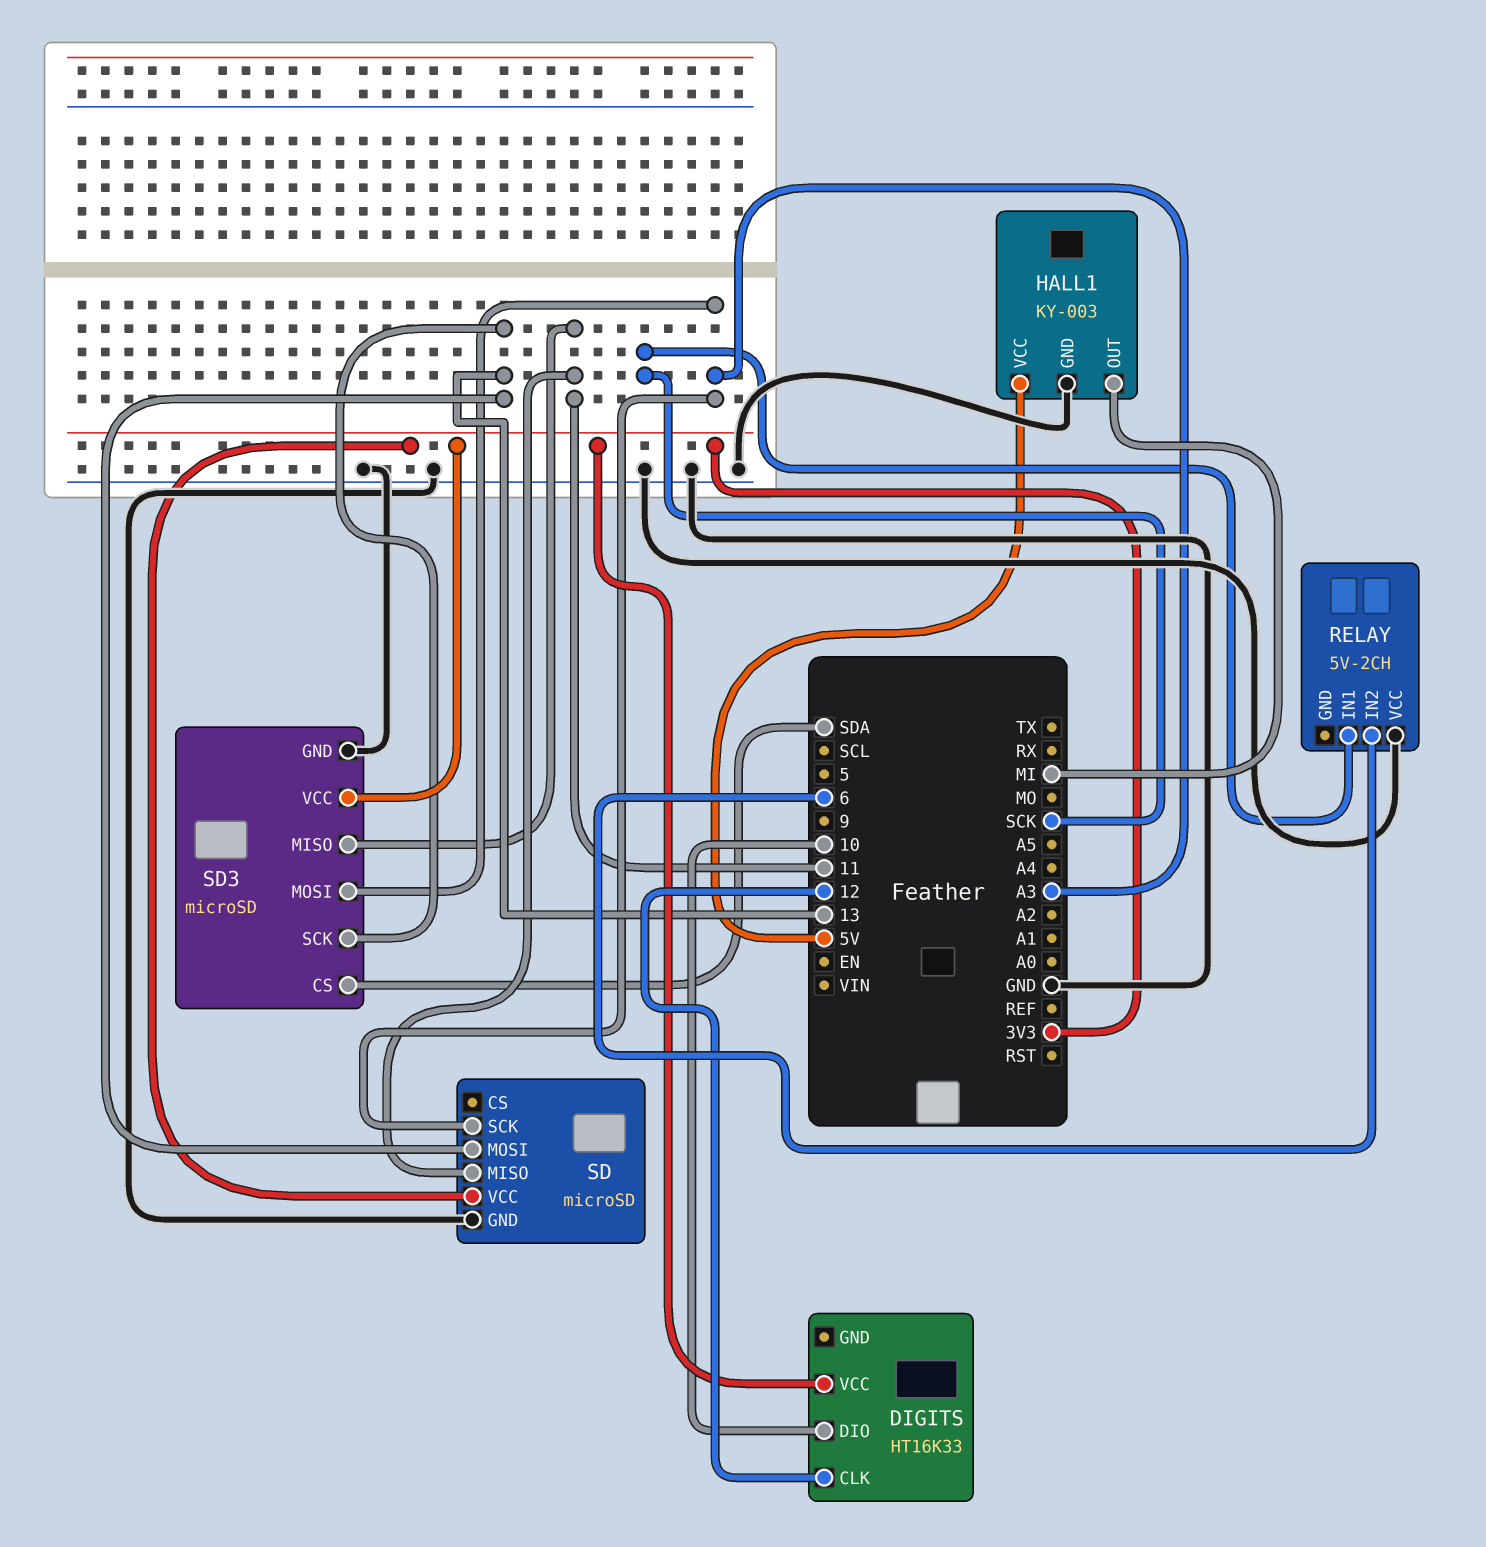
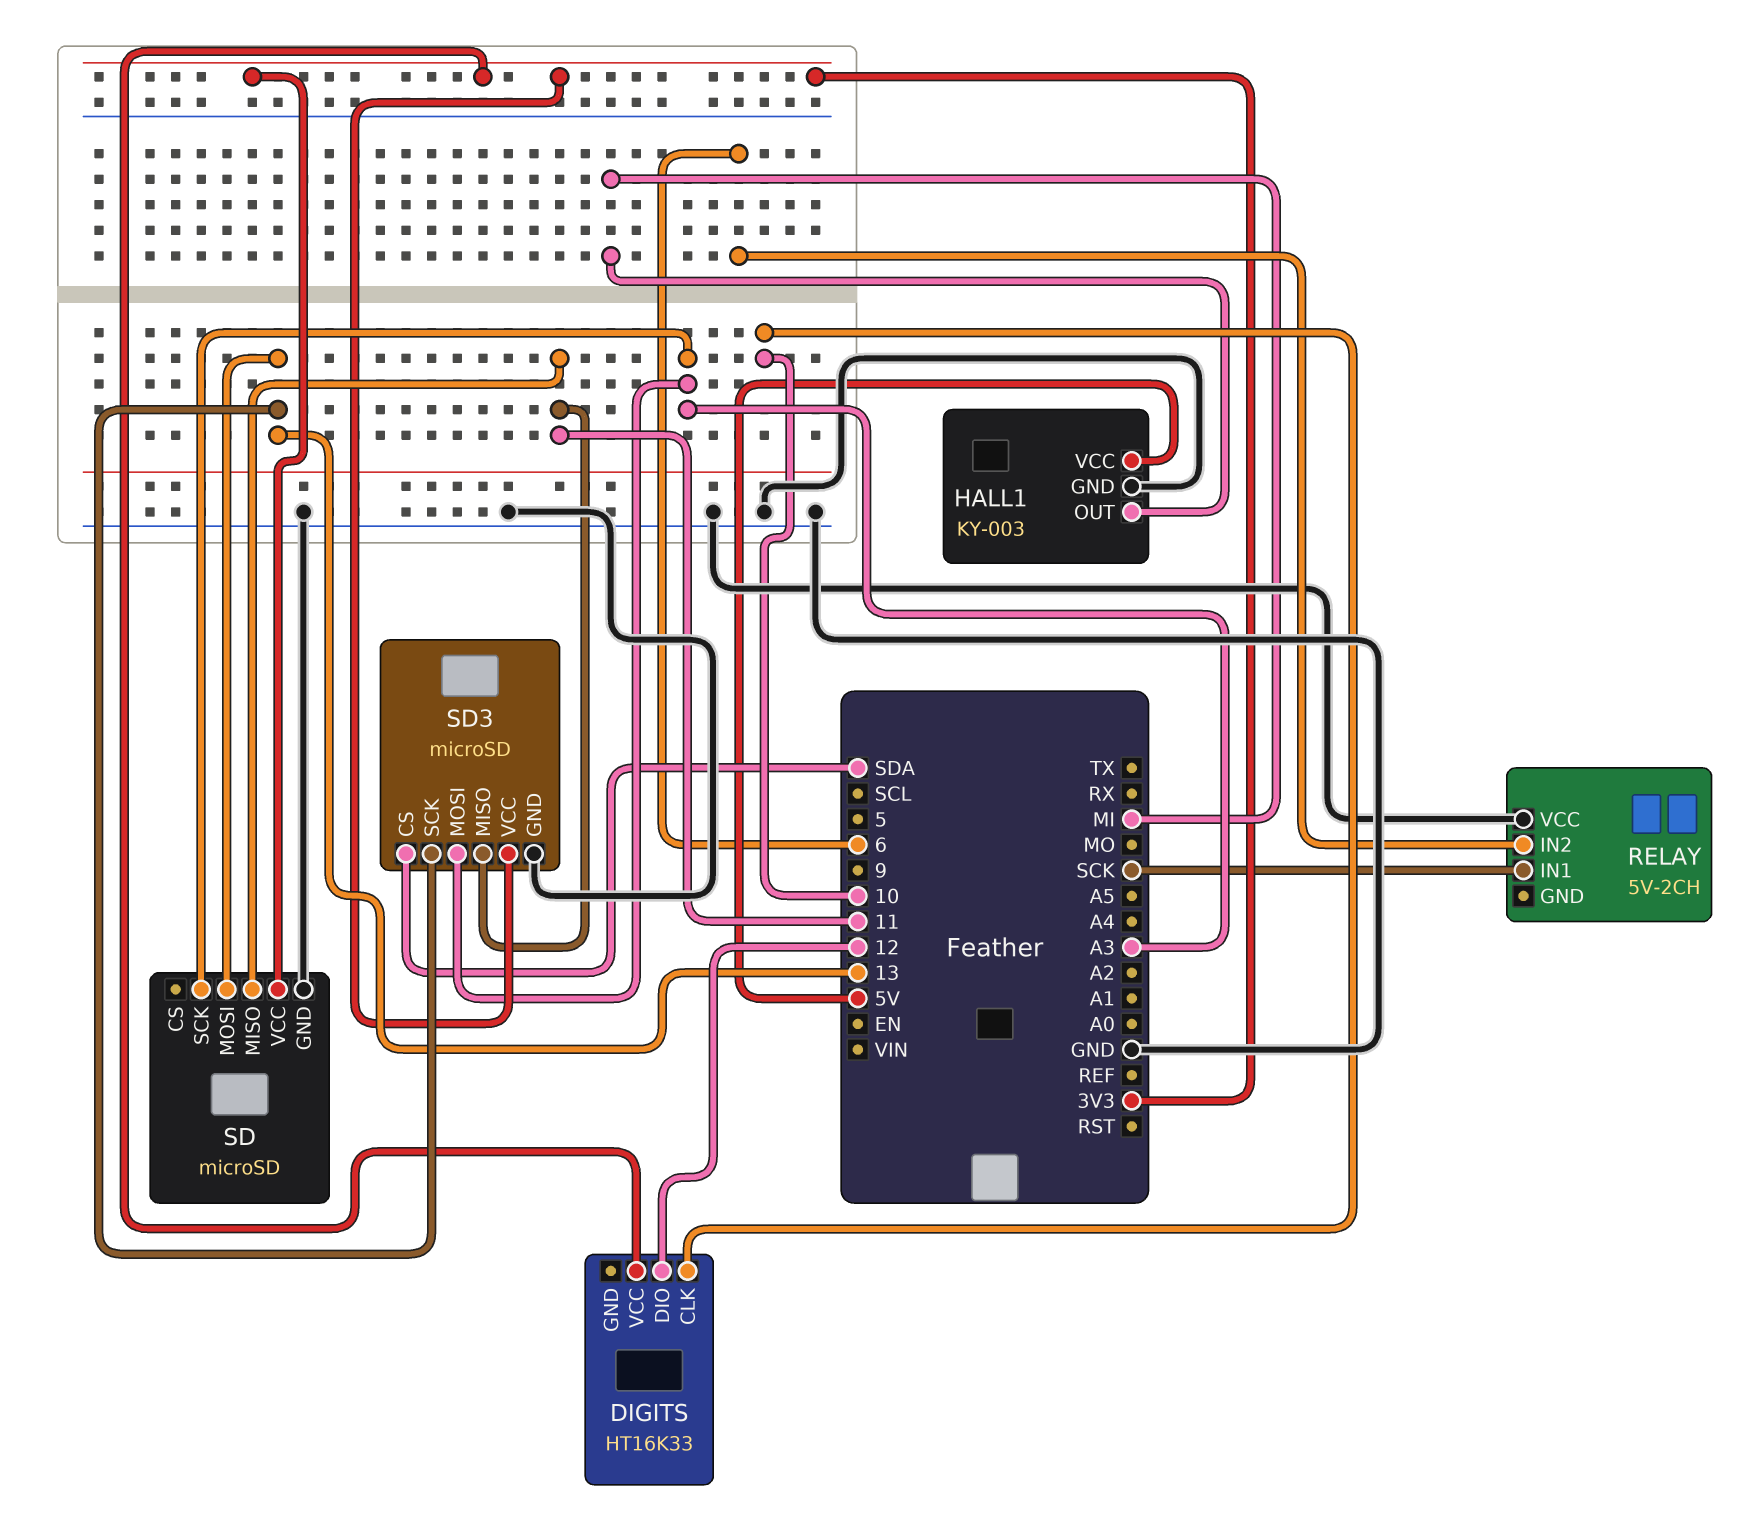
DIGITS pin CLK: 12 -> 10
DIGITS pin DIO: 10 -> 12

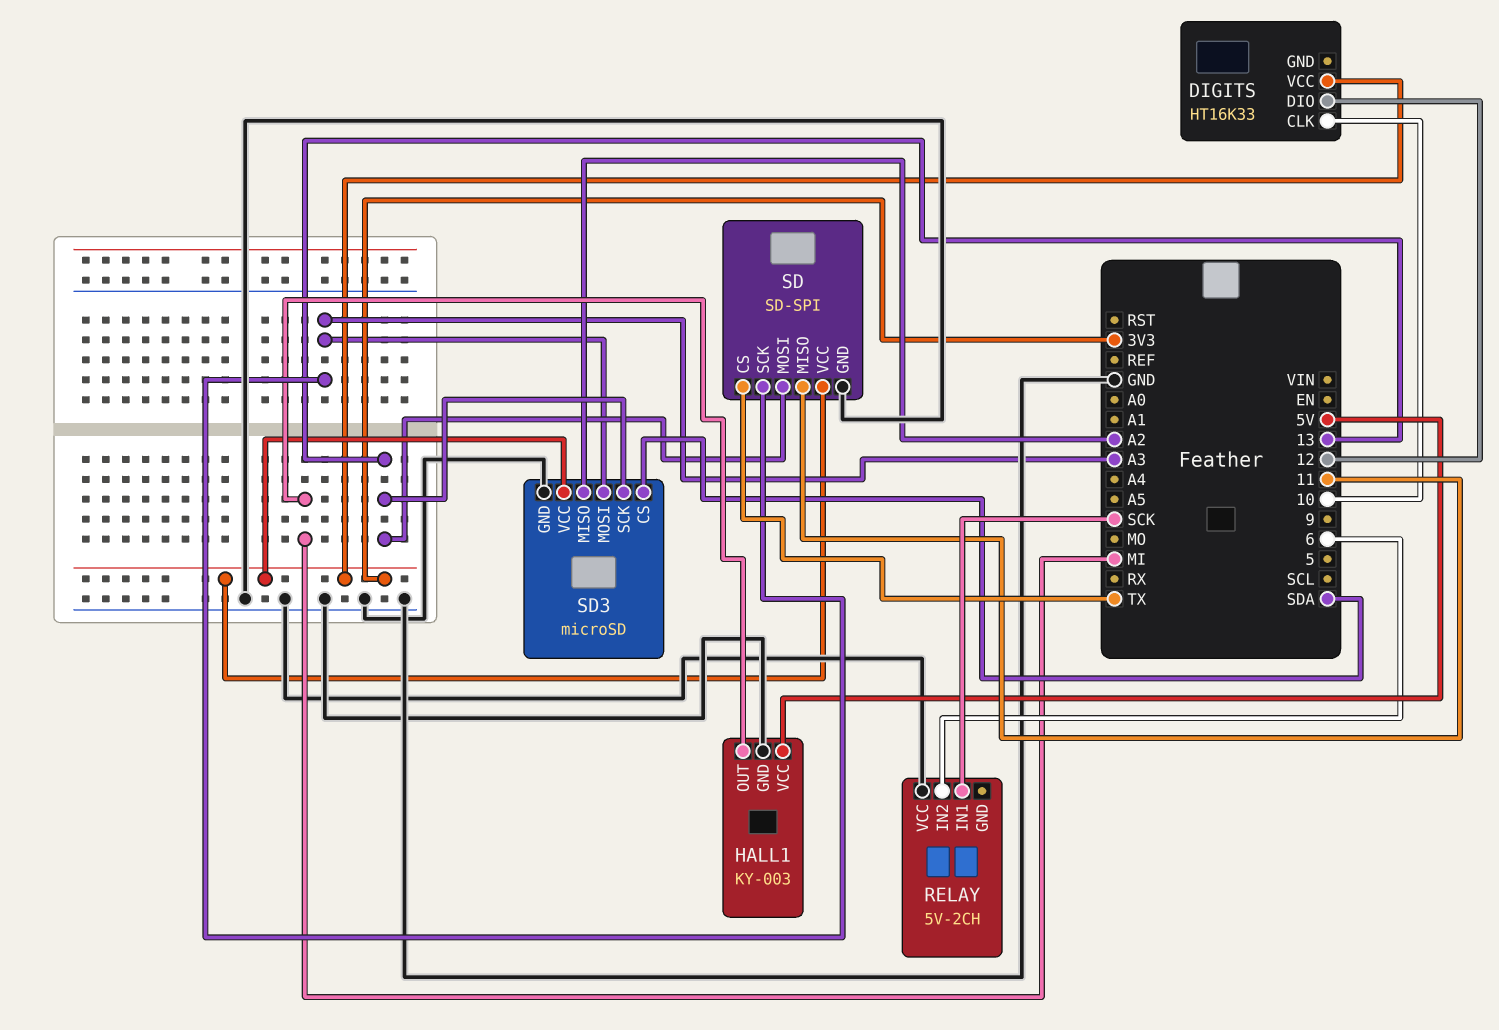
SD: microSD -> SD-SPI
SD pin CS: none -> TX
SD3 pin MISO: 11 -> A2

